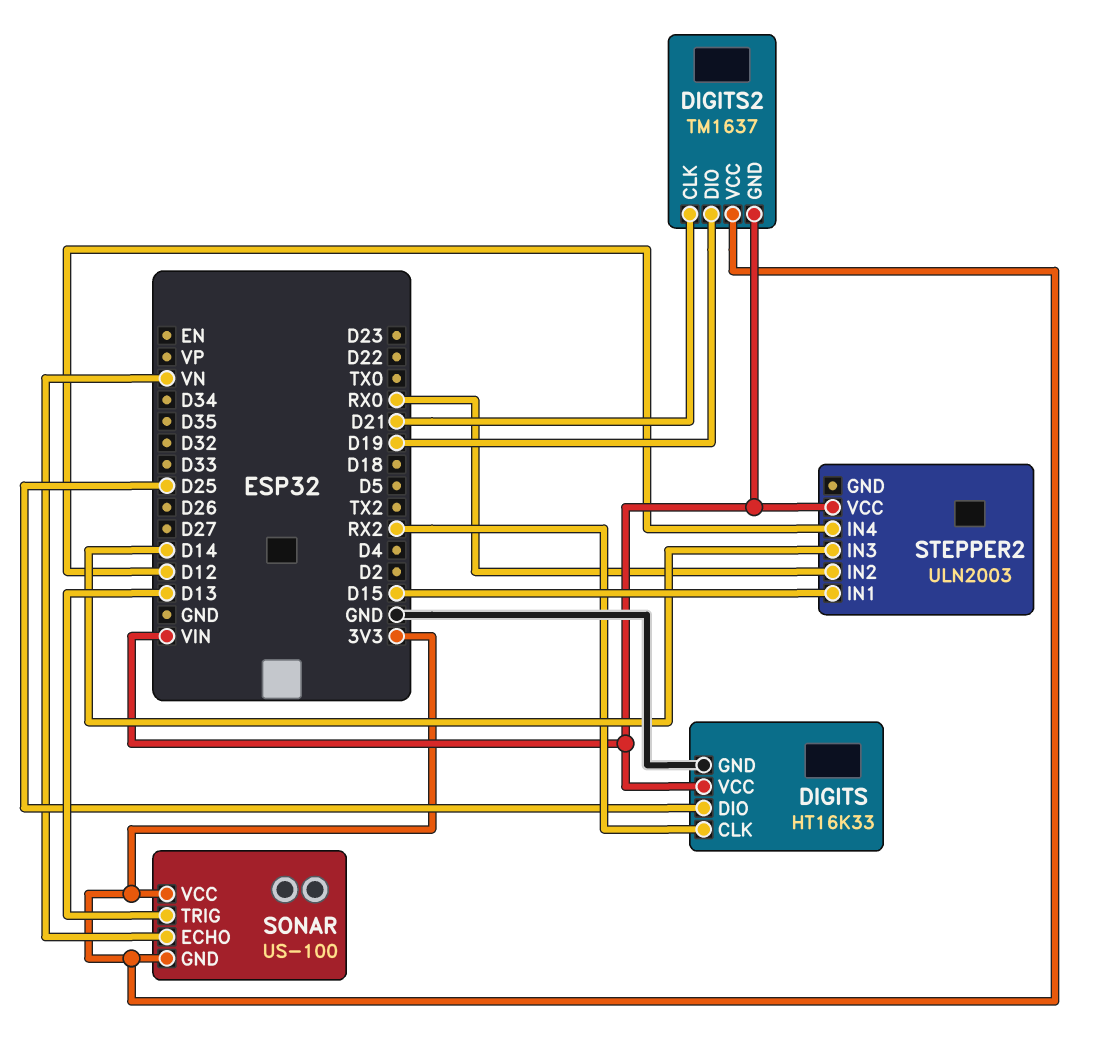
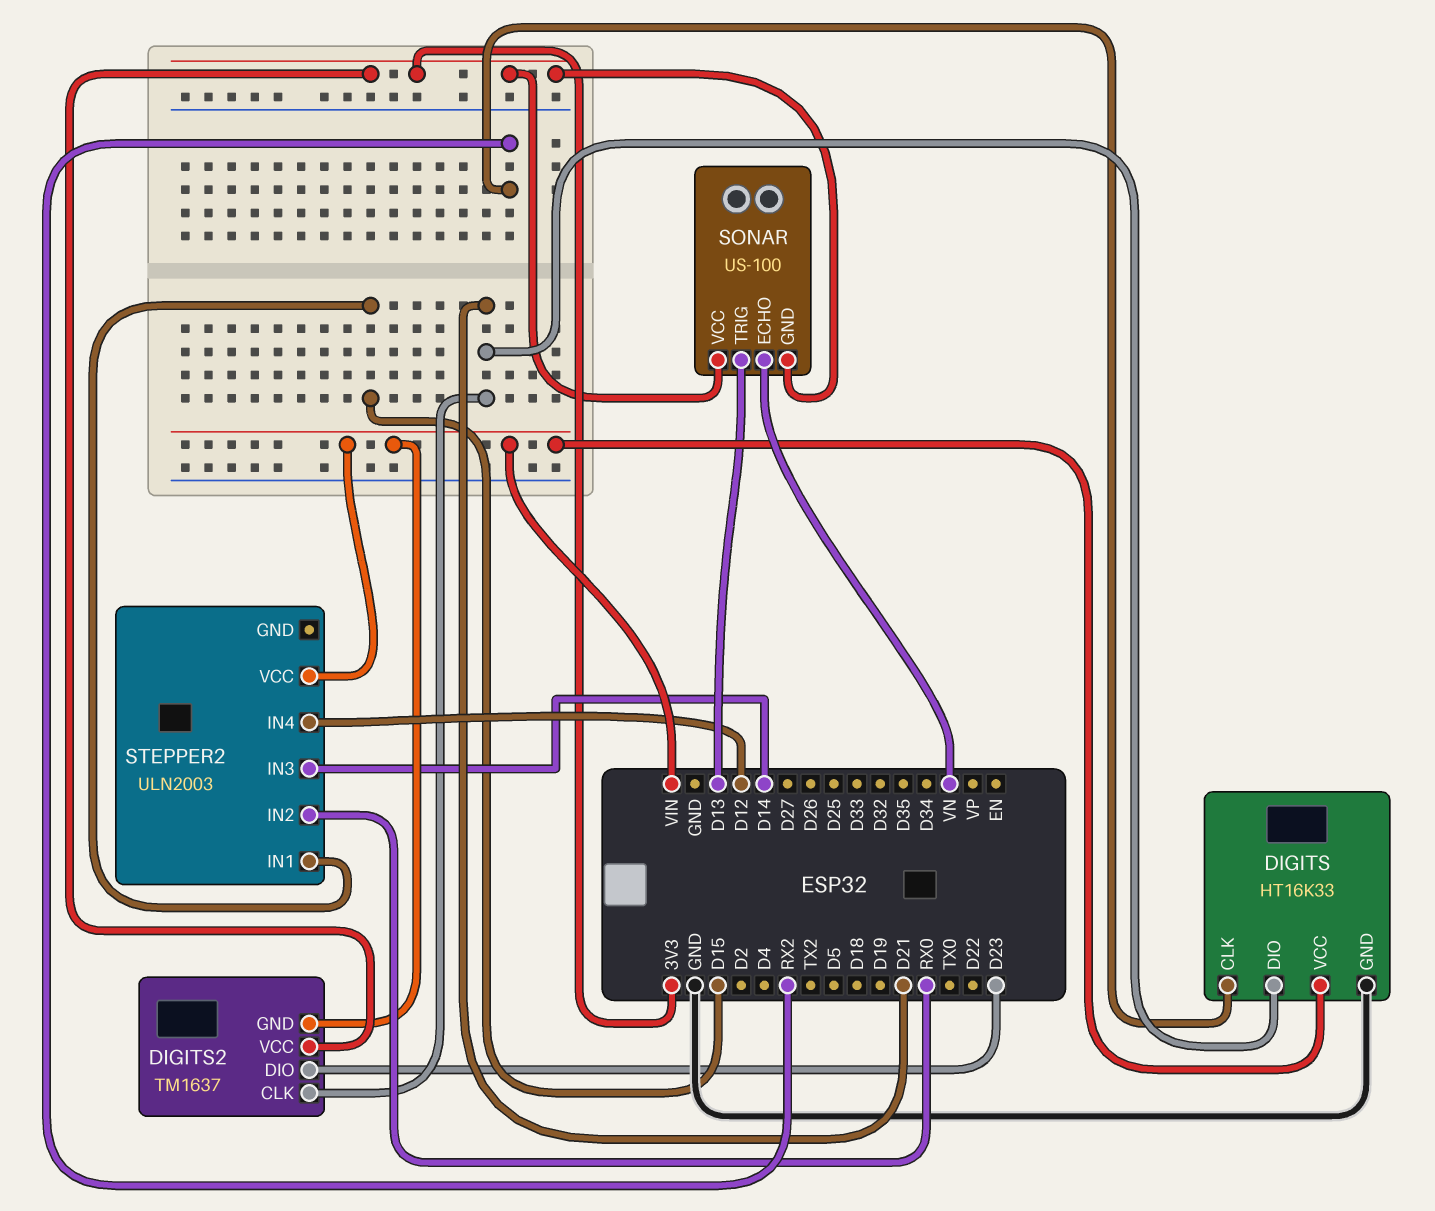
DIGITS pin DIO: D25 -> D21
DIGITS2 pin DIO: D19 -> D23

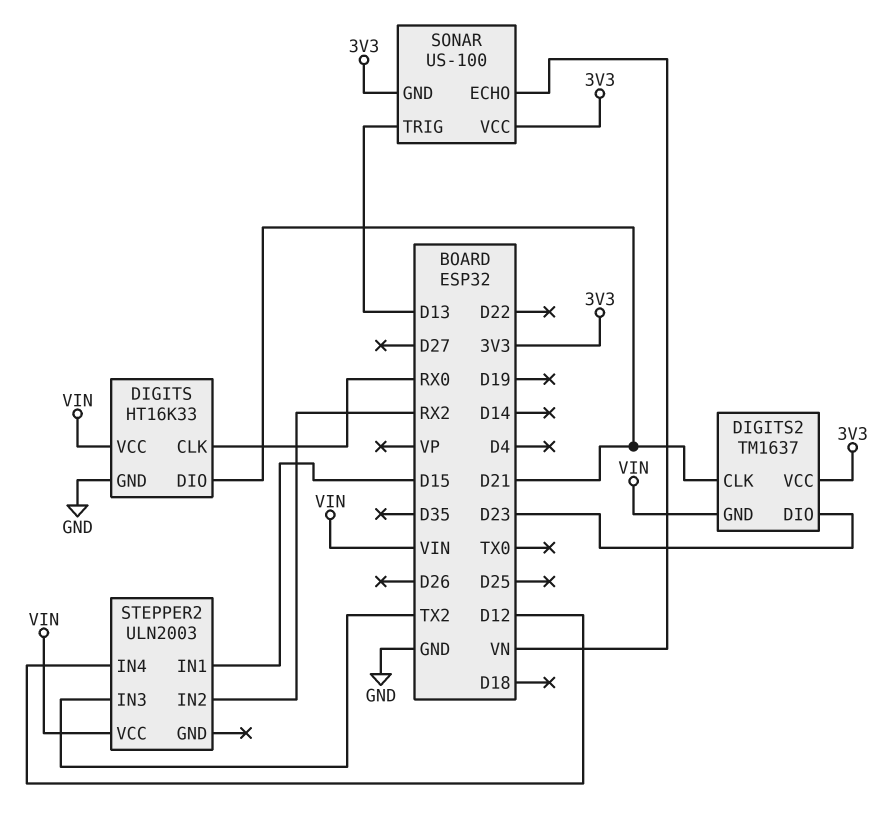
DIGITS pin CLK: RX2 -> RX0
STEPPER2 pin IN2: RX0 -> RX2
STEPPER2 pin IN3: D14 -> TX2

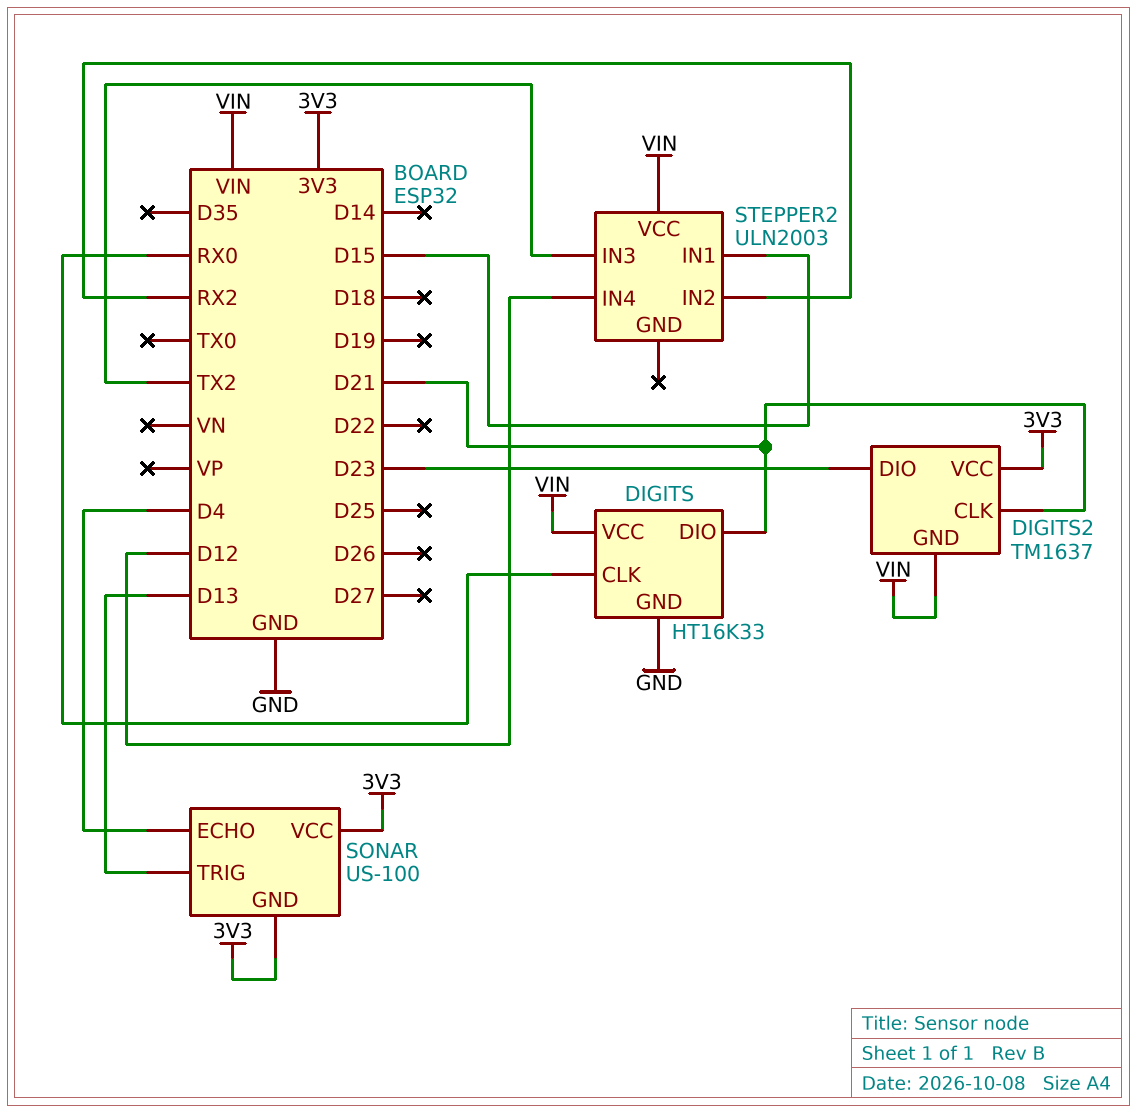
SONAR pin ECHO: VN -> D4

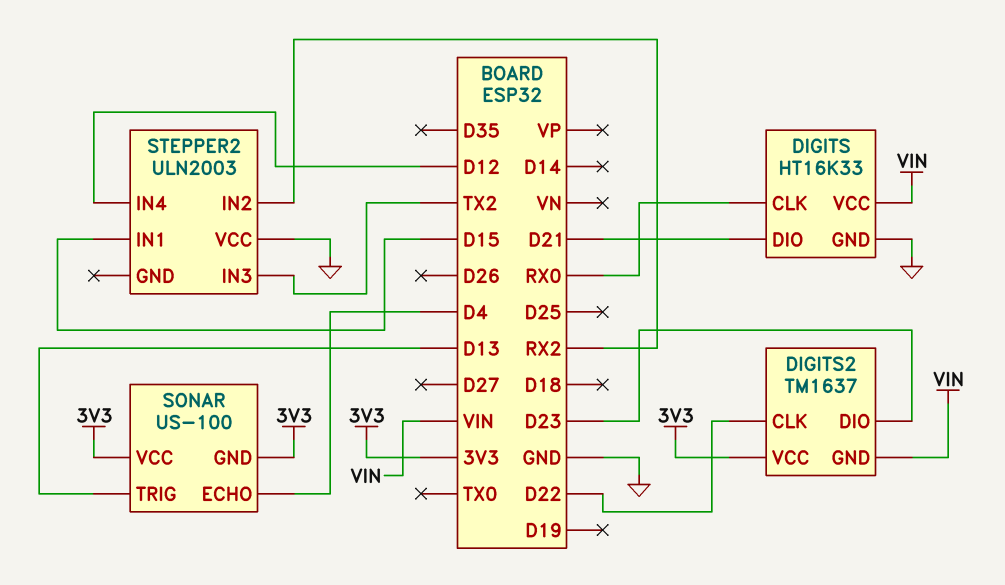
DIGITS2 pin CLK: D21 -> D22
STEPPER2 pin VCC: VIN -> GND

